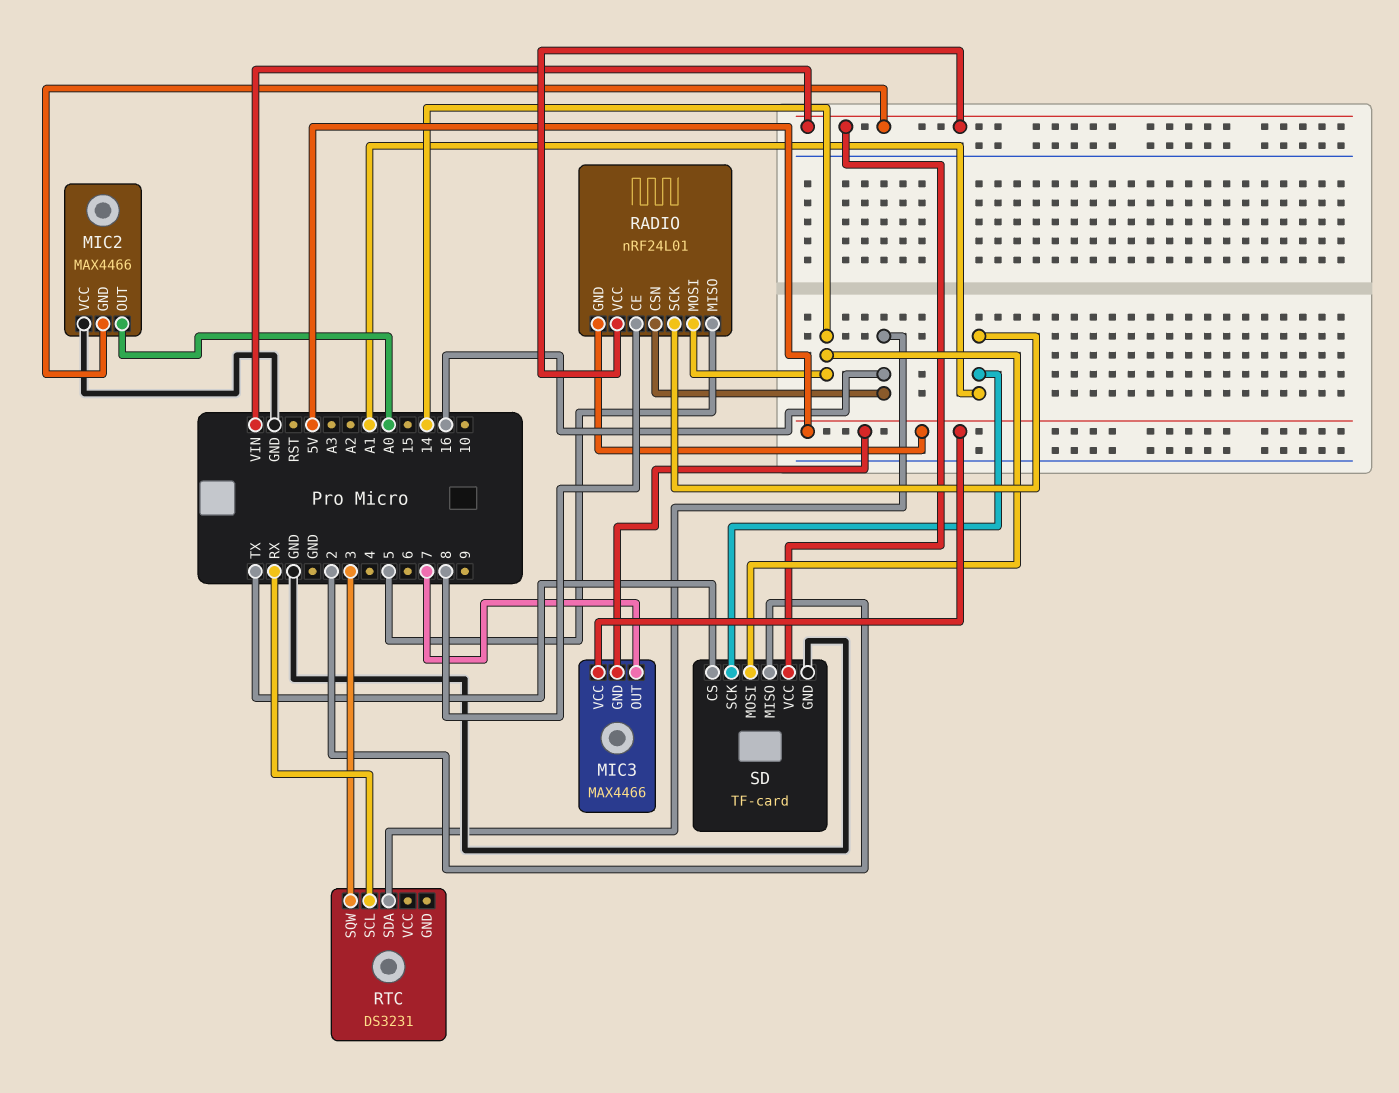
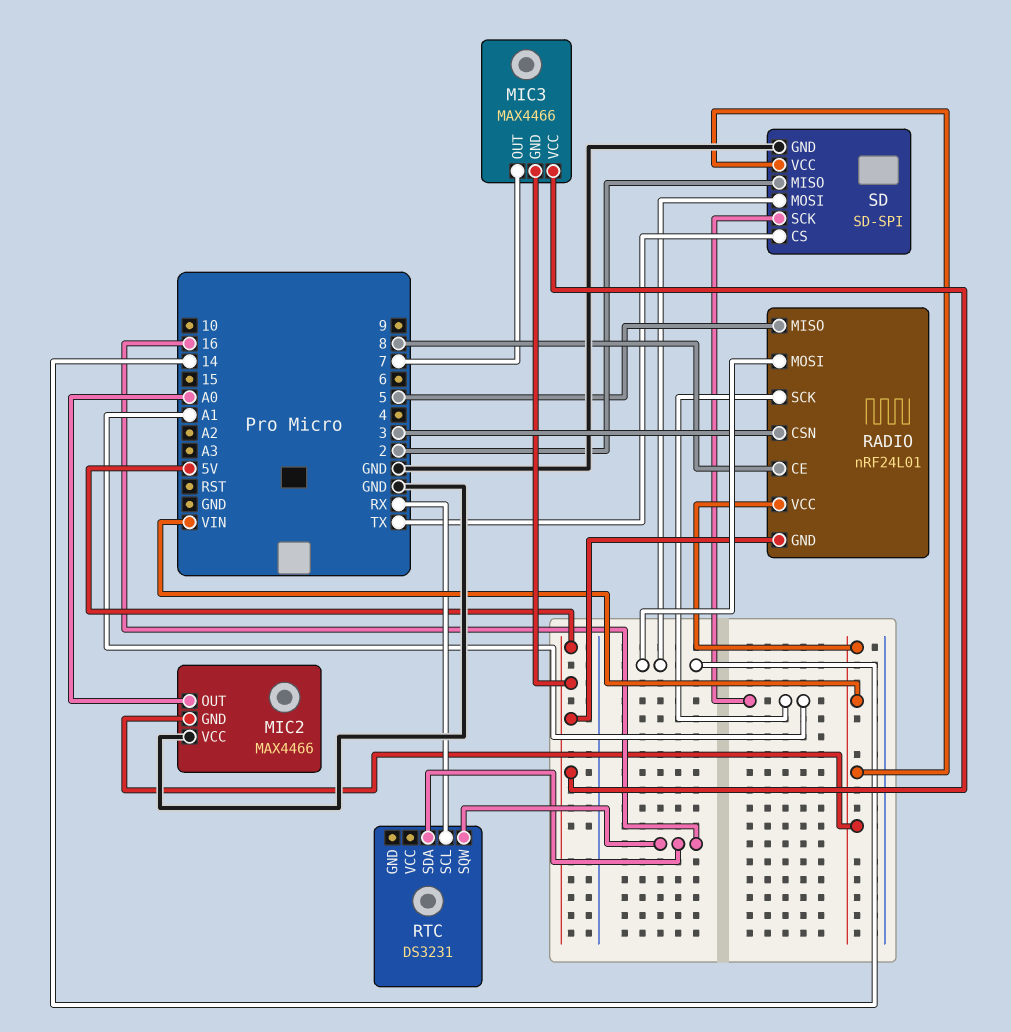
RADIO pin CSN: 16 -> 3
RTC pin SQW: 3 -> 16
SD: TF-card -> SD-SPI

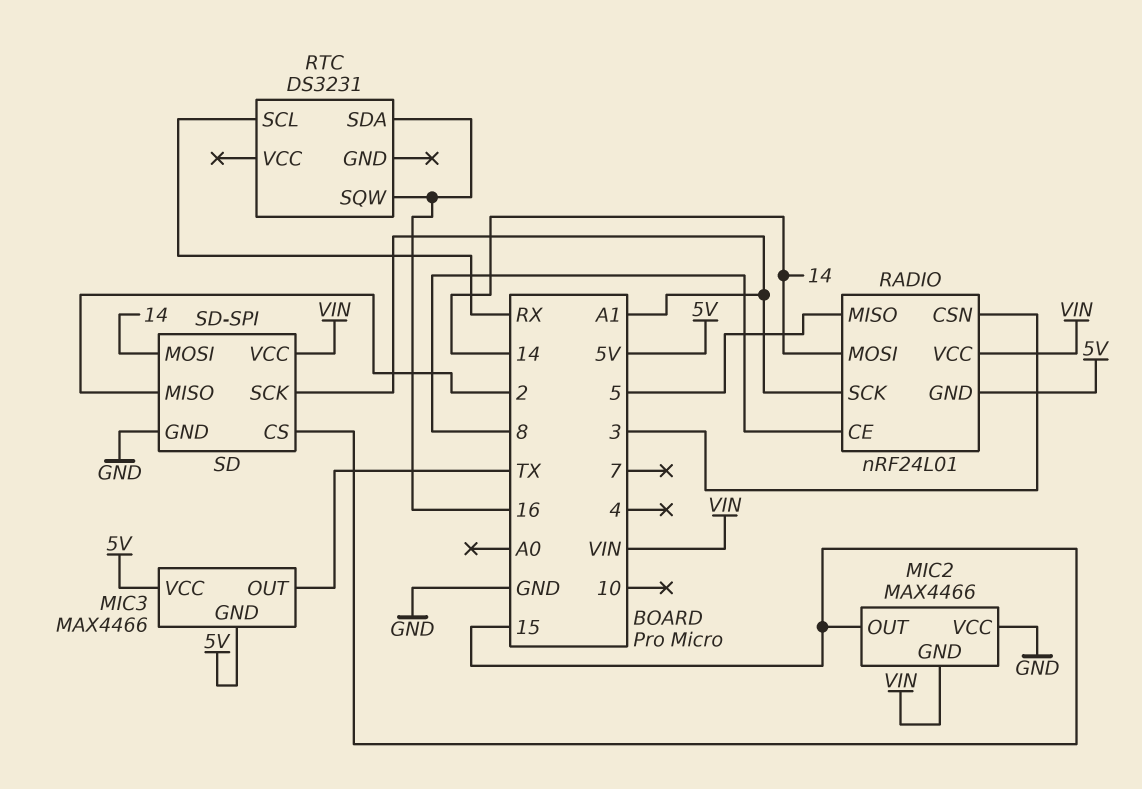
MIC2 pin OUT: A0 -> 15
MIC3 pin OUT: 7 -> TX
SD pin CS: TX -> 15

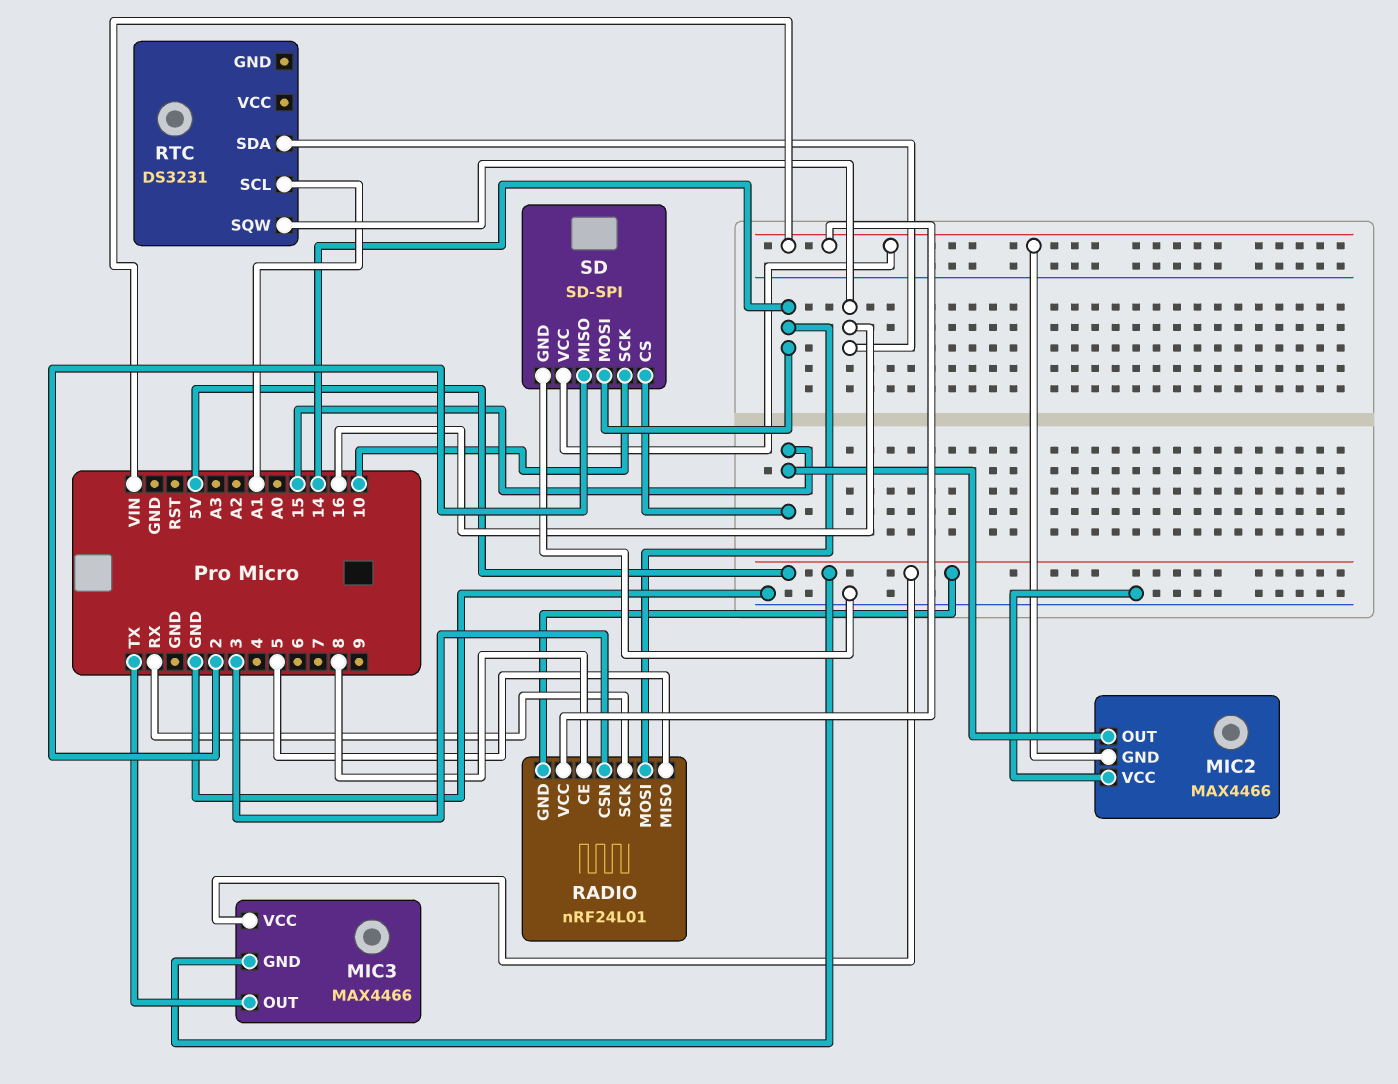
RADIO pin SCK: A1 -> RX
RTC pin SCL: RX -> A1
SD pin SCK: A1 -> 10

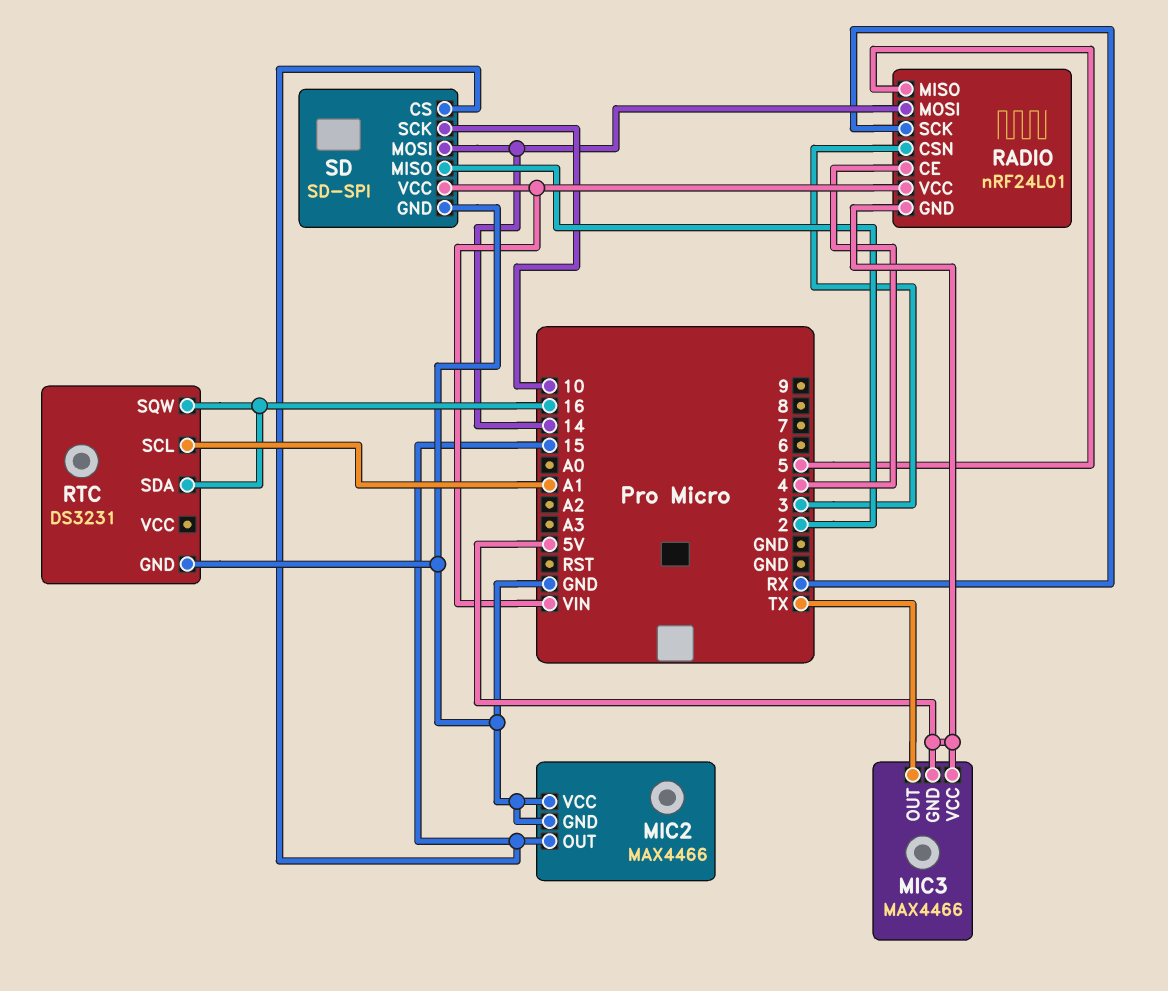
MIC2 pin GND: VIN -> GND
RADIO pin CE: 8 -> 4
RTC pin GND: none -> GND

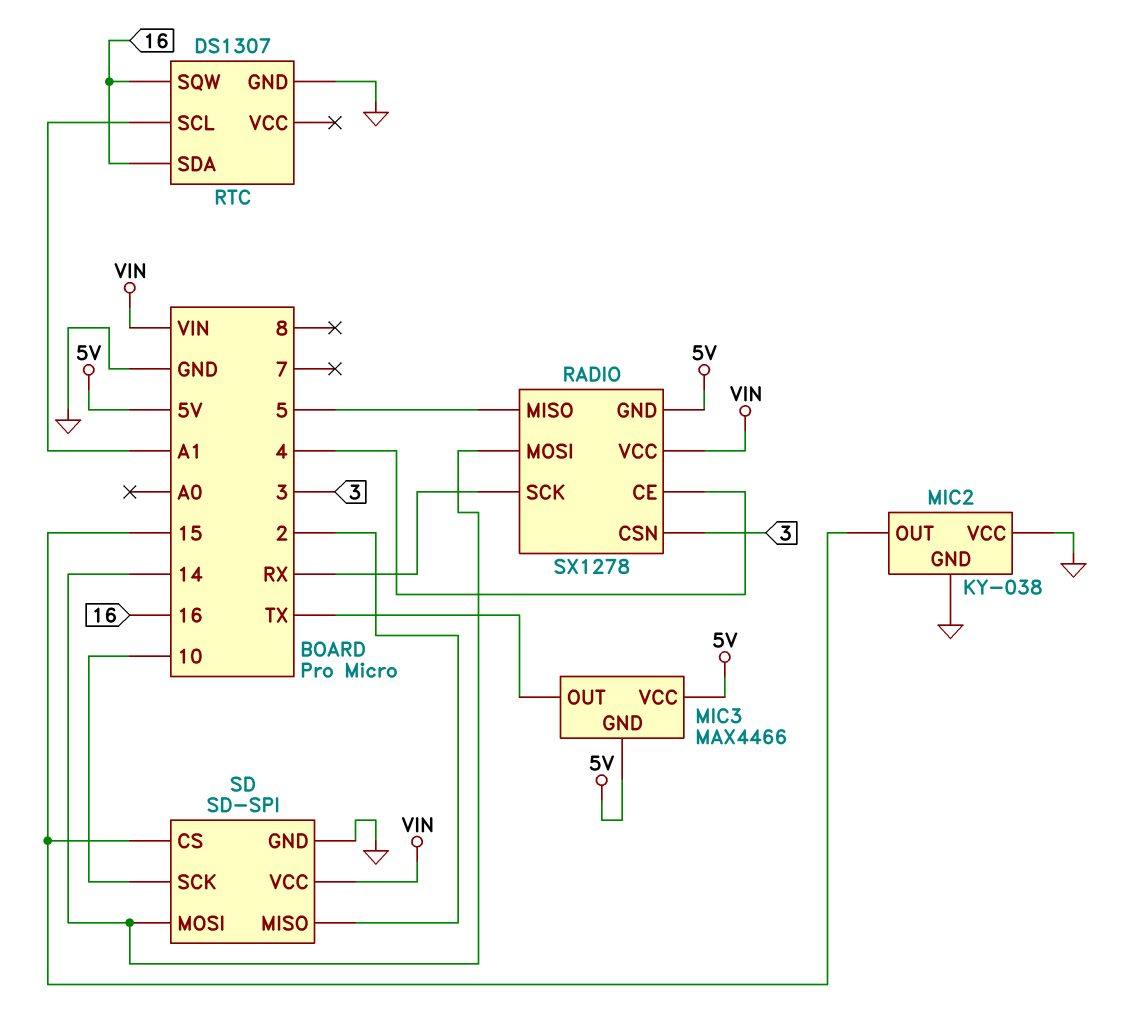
MIC2: MAX4466 -> KY-038
RADIO: nRF24L01 -> SX1278
RTC: DS3231 -> DS1307

